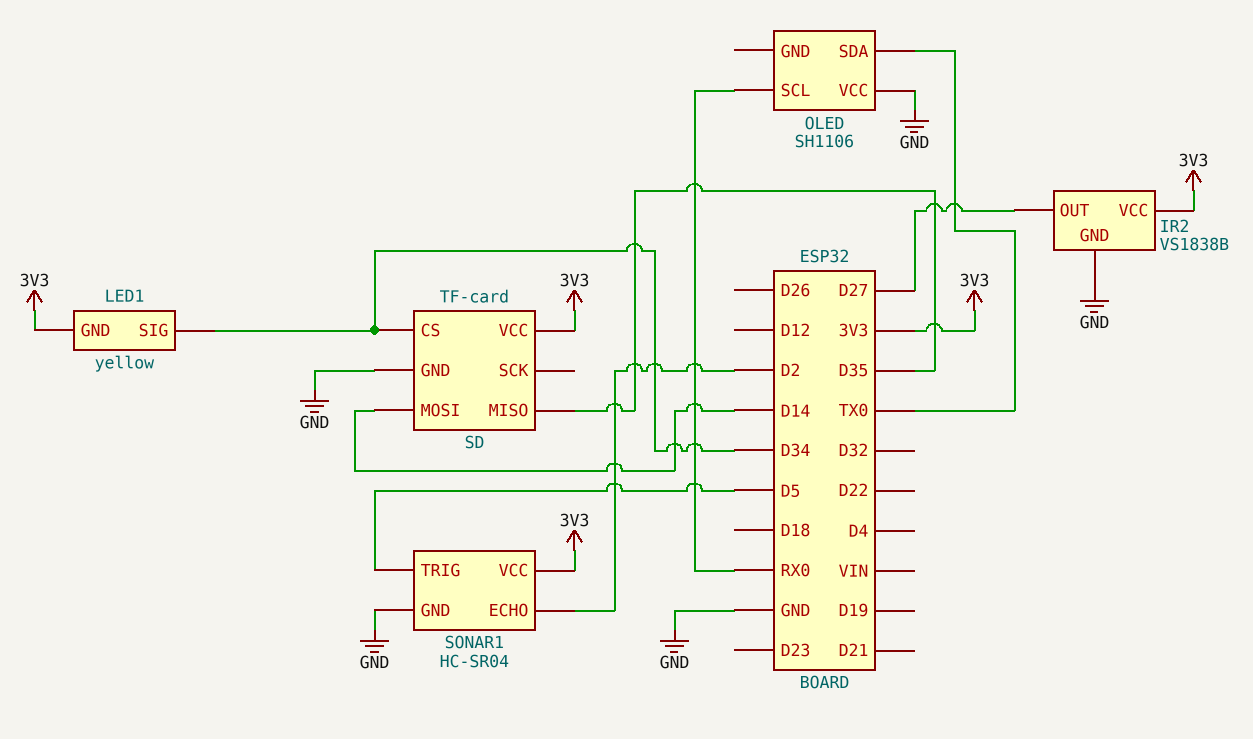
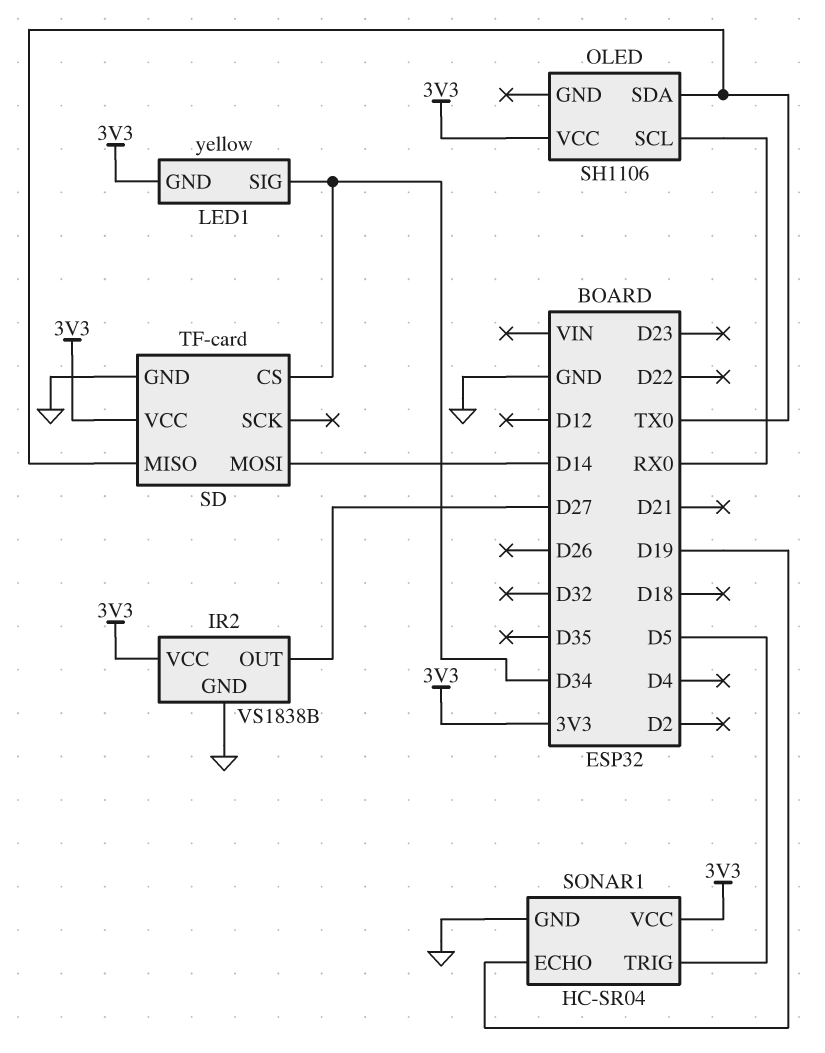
OLED pin VCC: GND -> 3V3
SD pin MISO: D35 -> TX0
SONAR1 pin ECHO: D2 -> D19

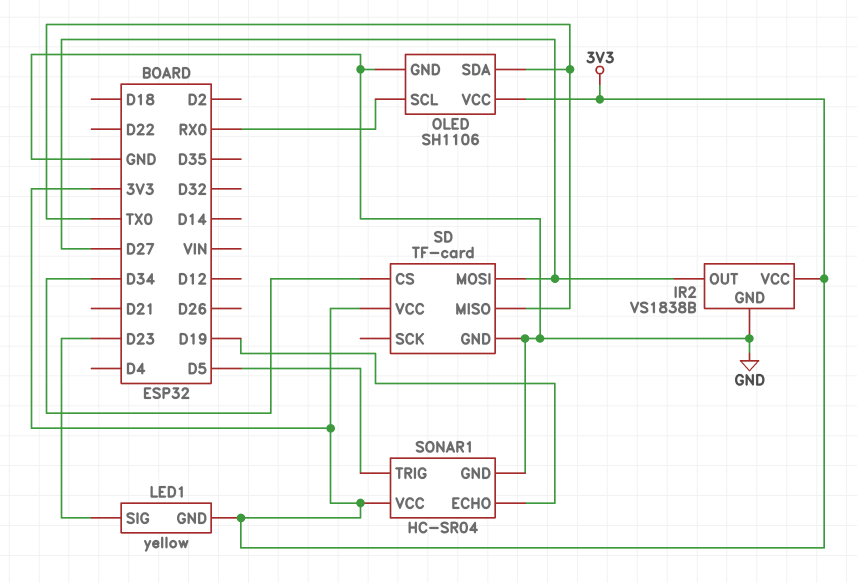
LED1 pin SIG: D34 -> D23
OLED pin GND: none -> GND
SD pin MOSI: D14 -> D27

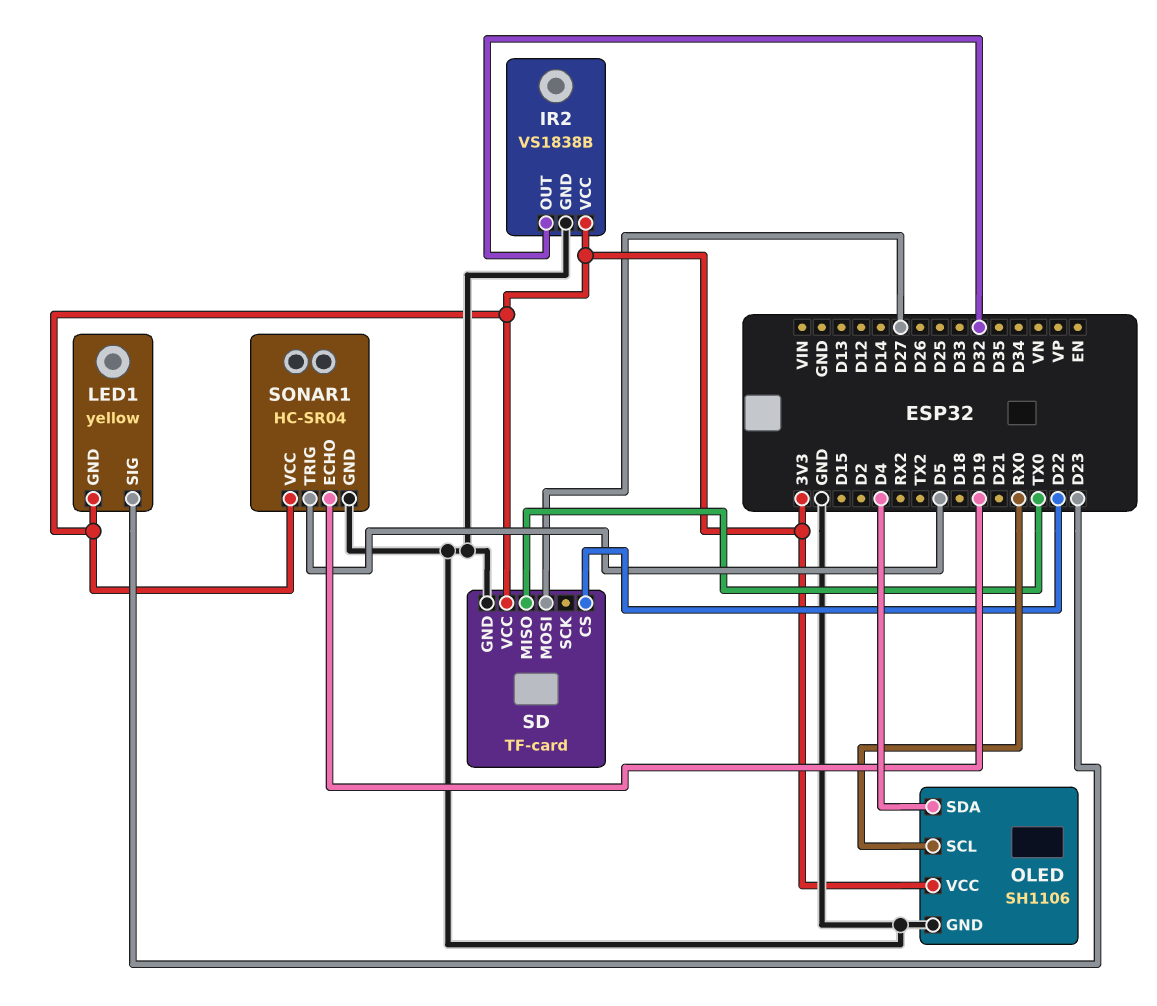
IR2 pin OUT: D27 -> D32
OLED pin SDA: TX0 -> D4
SD pin CS: D34 -> D22

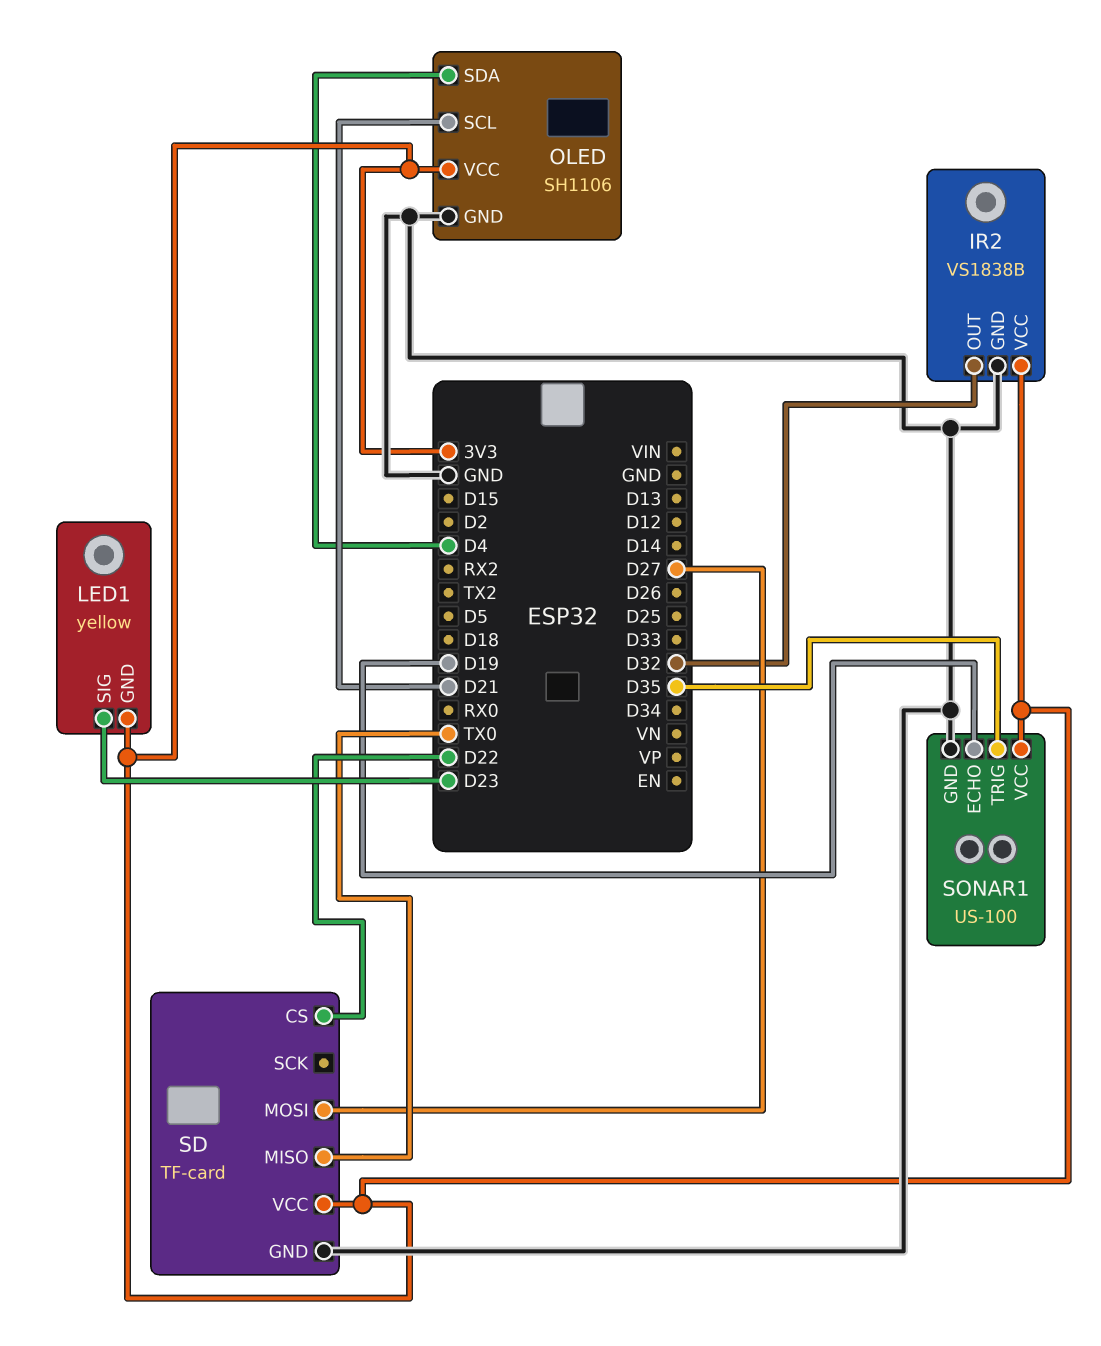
OLED pin SCL: RX0 -> D21
SONAR1: HC-SR04 -> US-100
SONAR1 pin TRIG: D5 -> D35

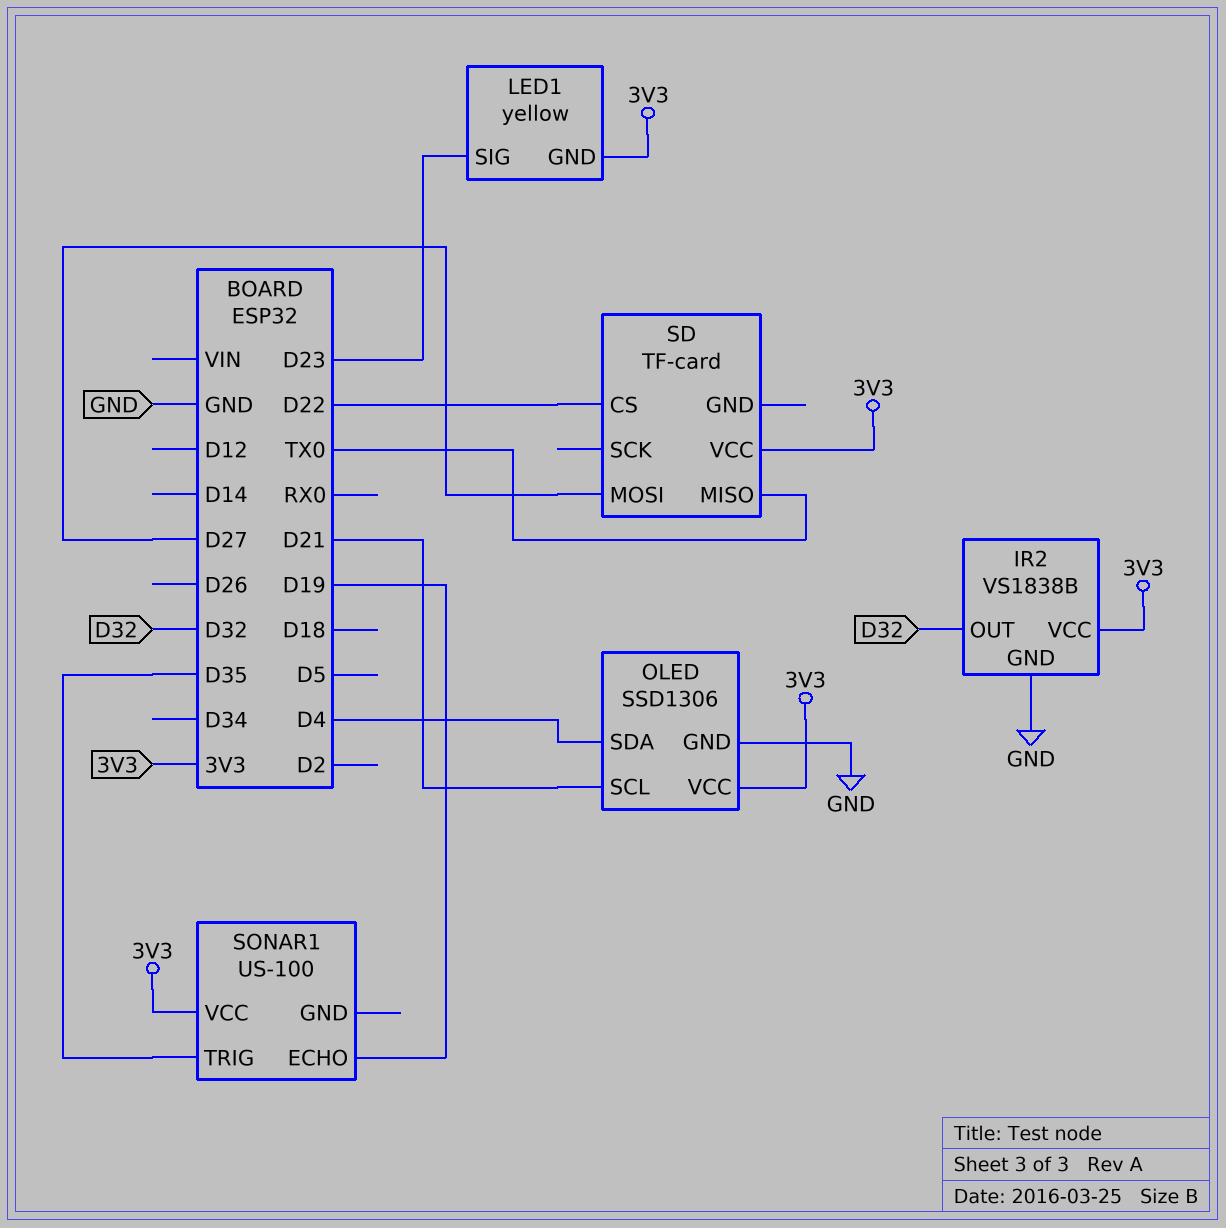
OLED: SH1106 -> SSD1306
SD pin GND: GND -> none
SONAR1 pin GND: GND -> none

